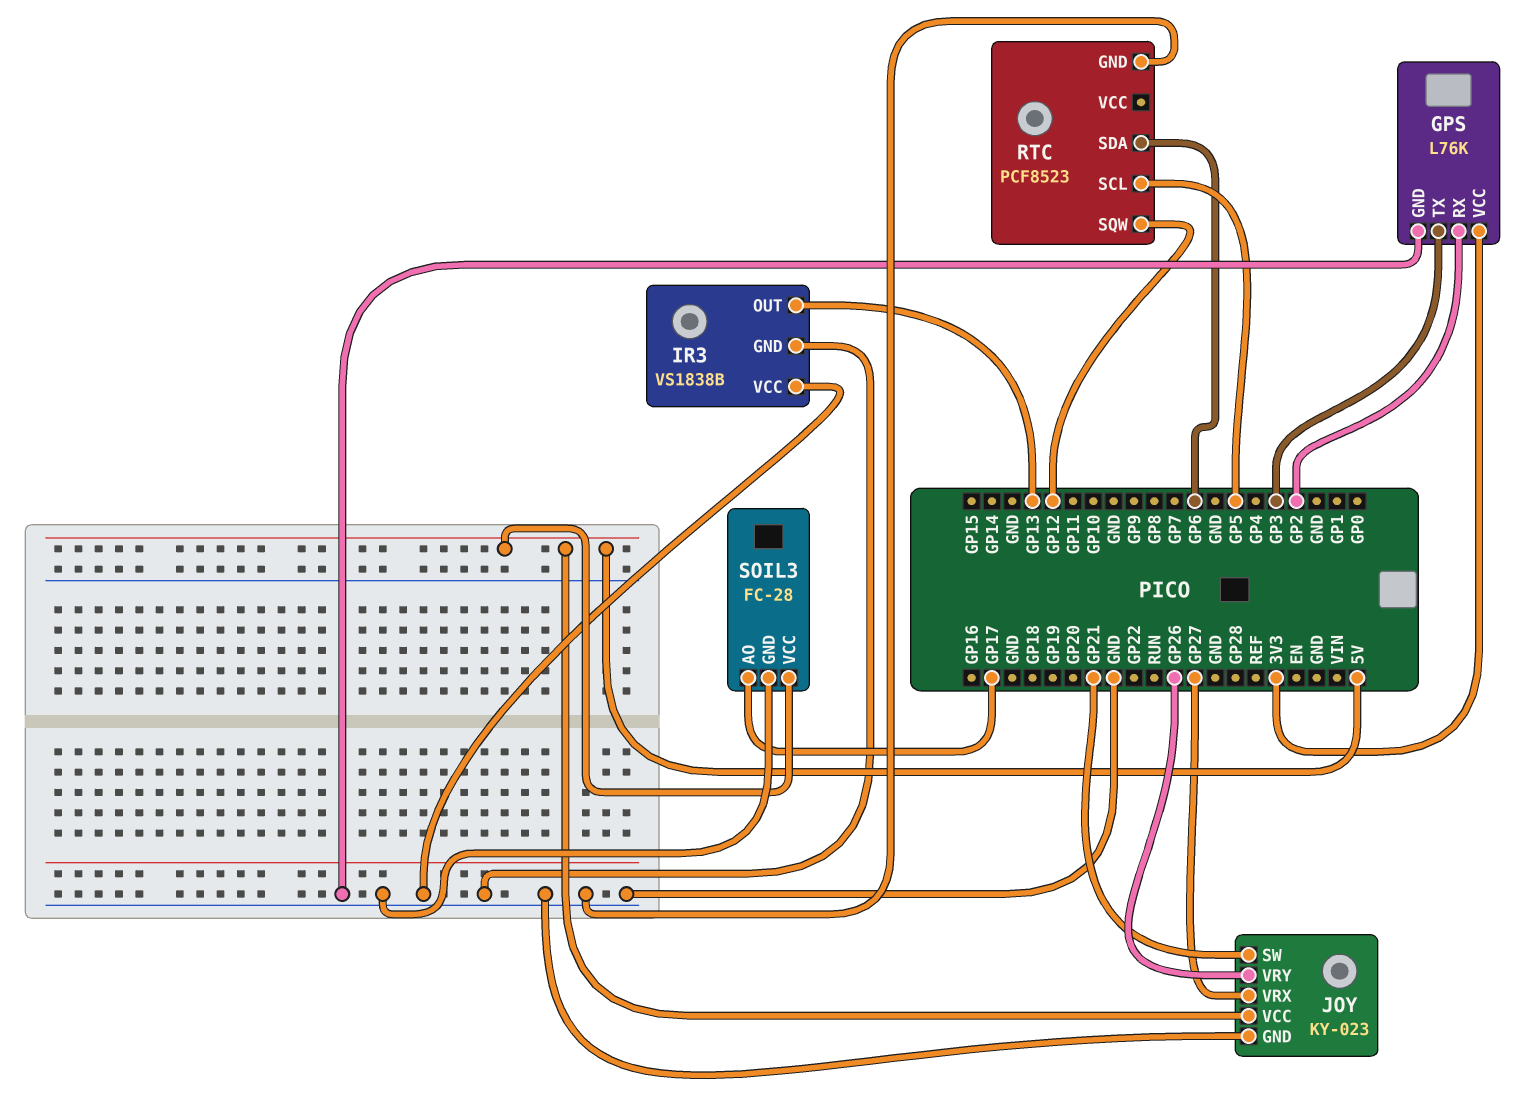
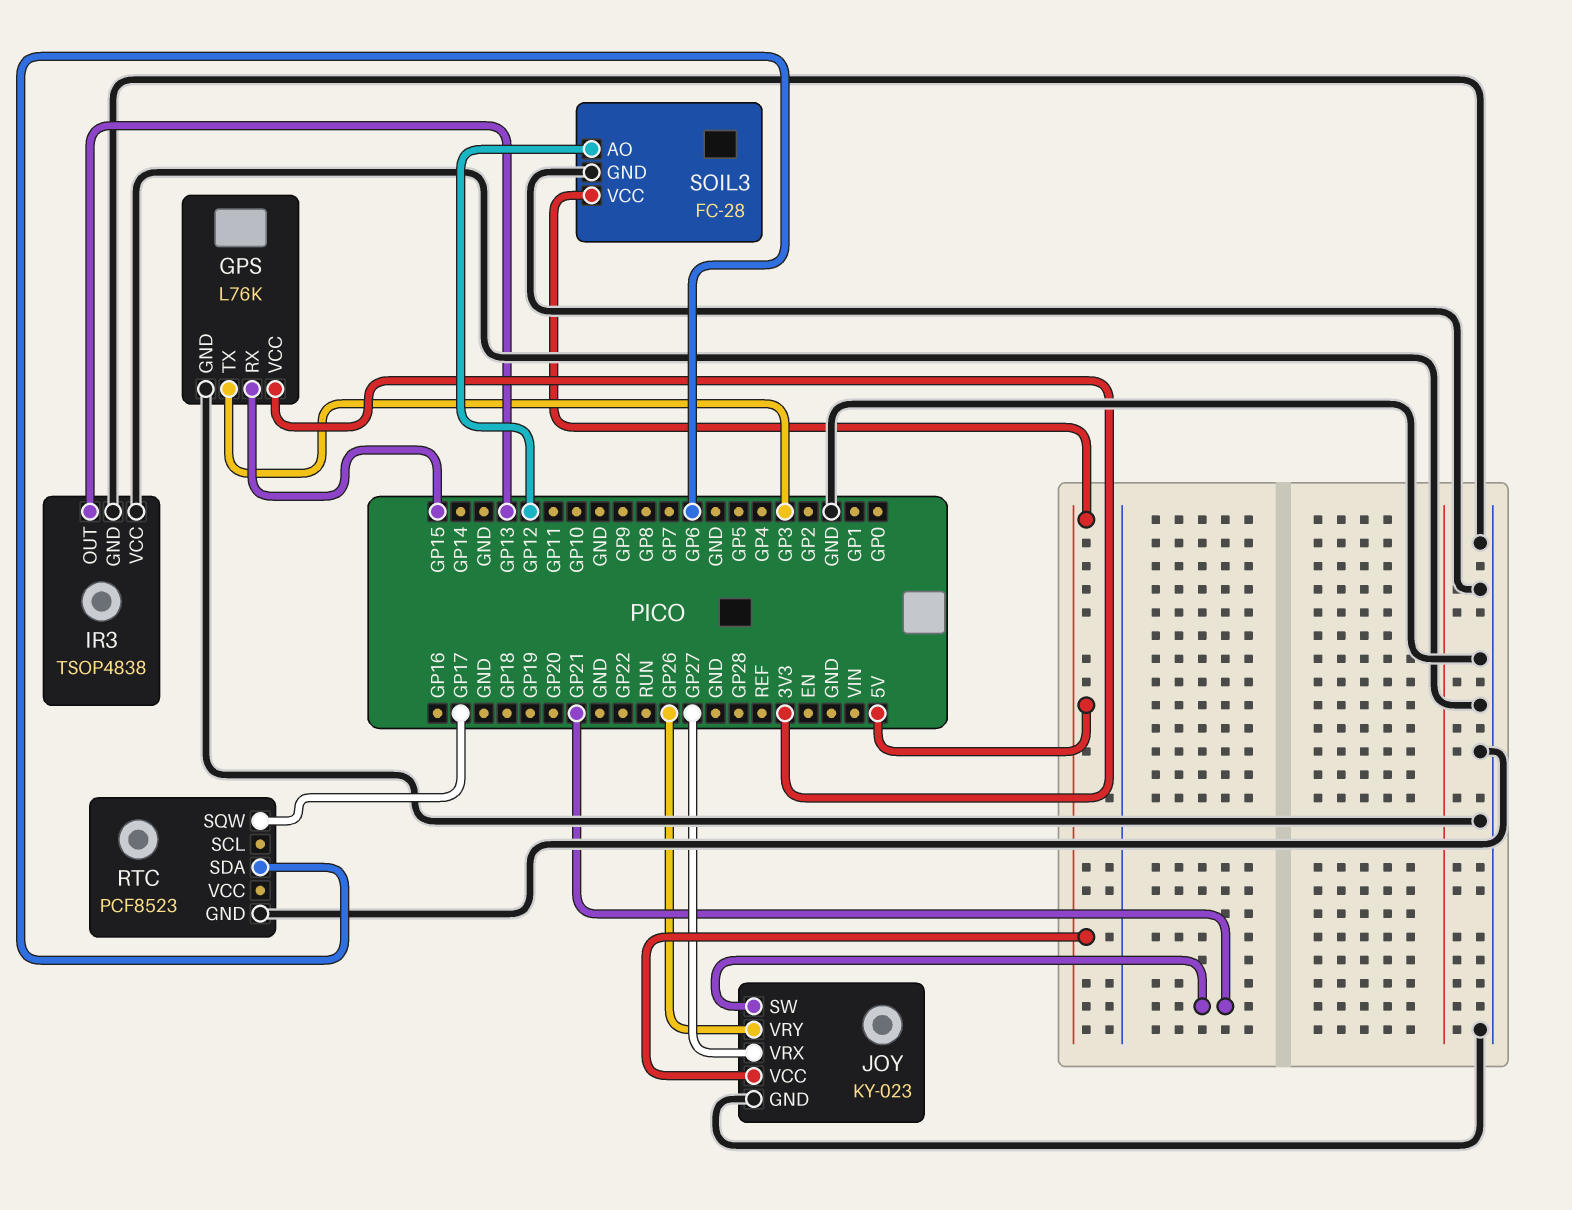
GPS pin RX: GP2 -> GP15
IR3: VS1838B -> TSOP4838
RTC pin SCL: GP5 -> none
RTC pin SQW: GP12 -> GP17
SOIL3 pin AO: GP17 -> GP12

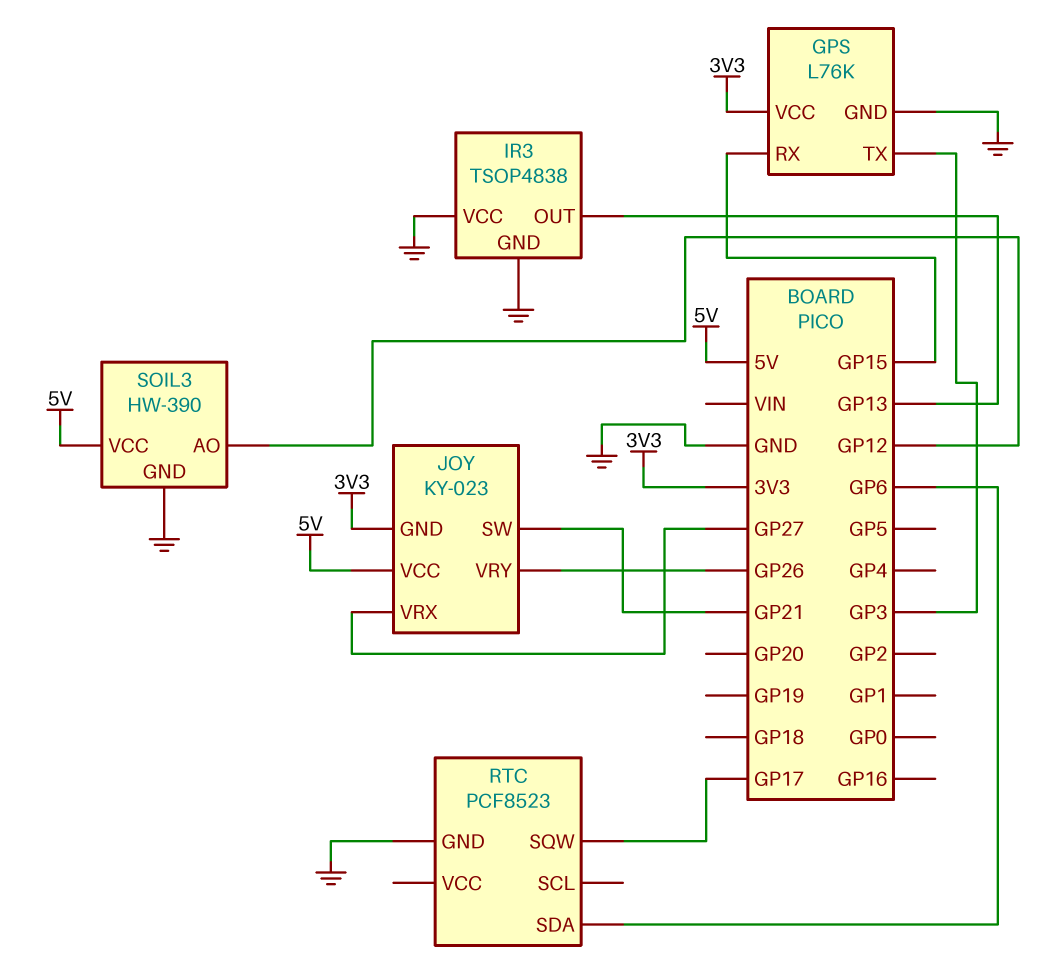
JOY pin GND: GND -> 3V3
SOIL3: FC-28 -> HW-390

